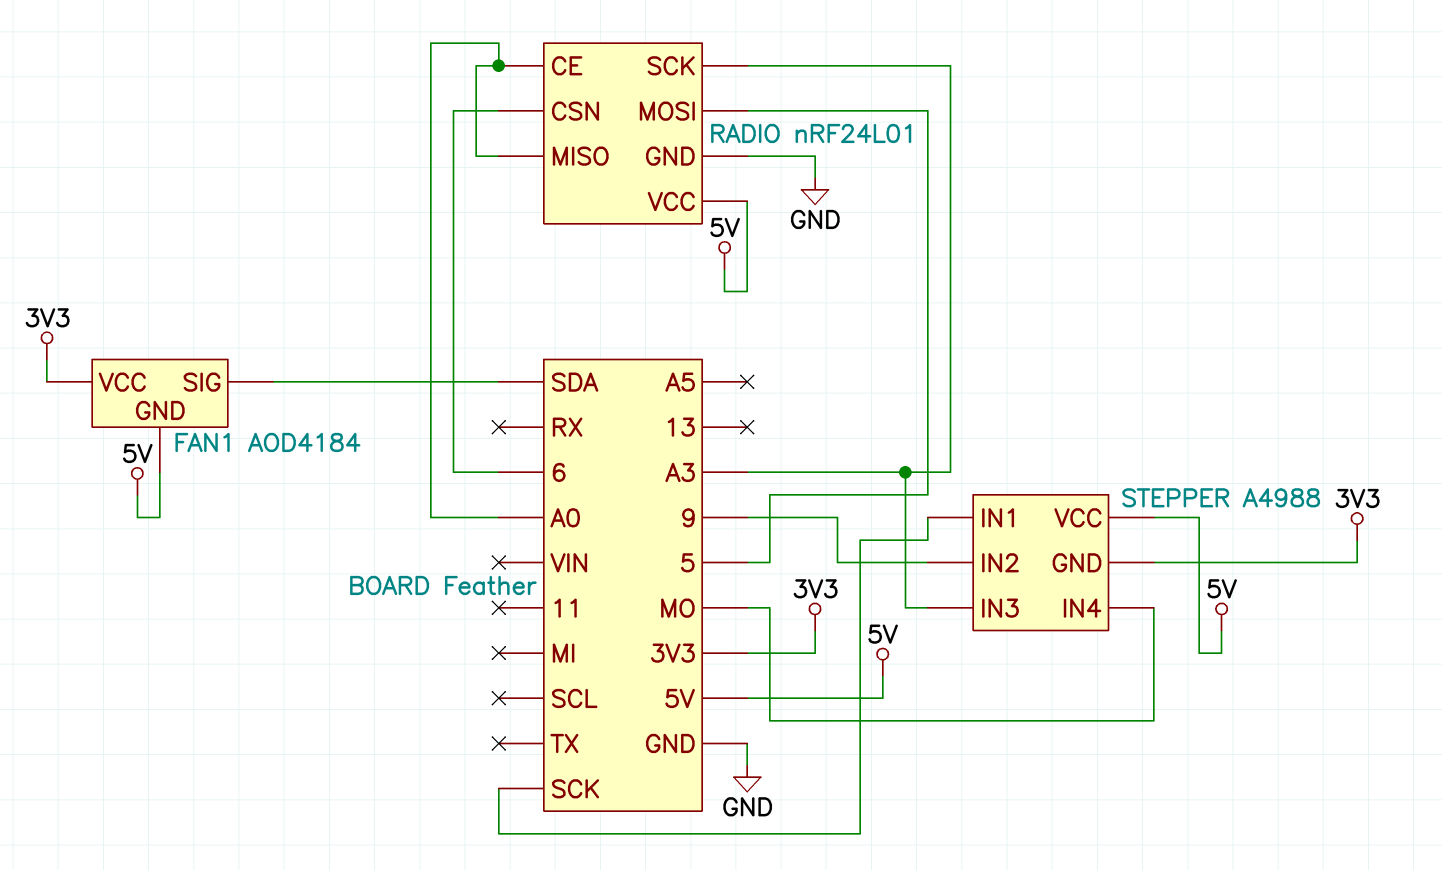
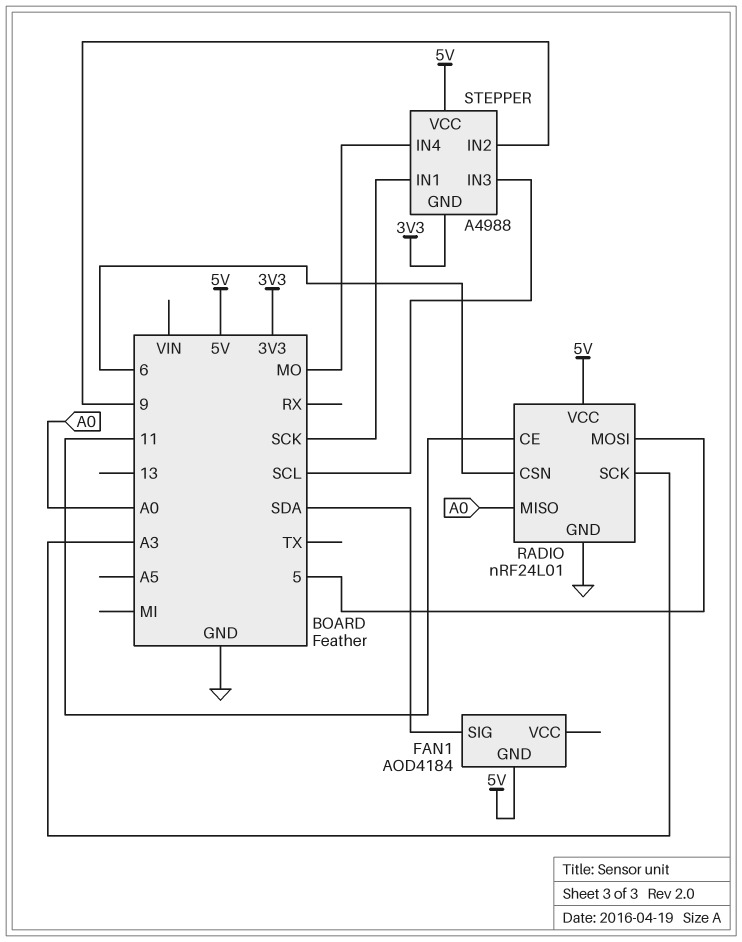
FAN1 pin VCC: 3V3 -> none
RADIO pin CE: A0 -> 11
STEPPER pin IN3: A3 -> SCL

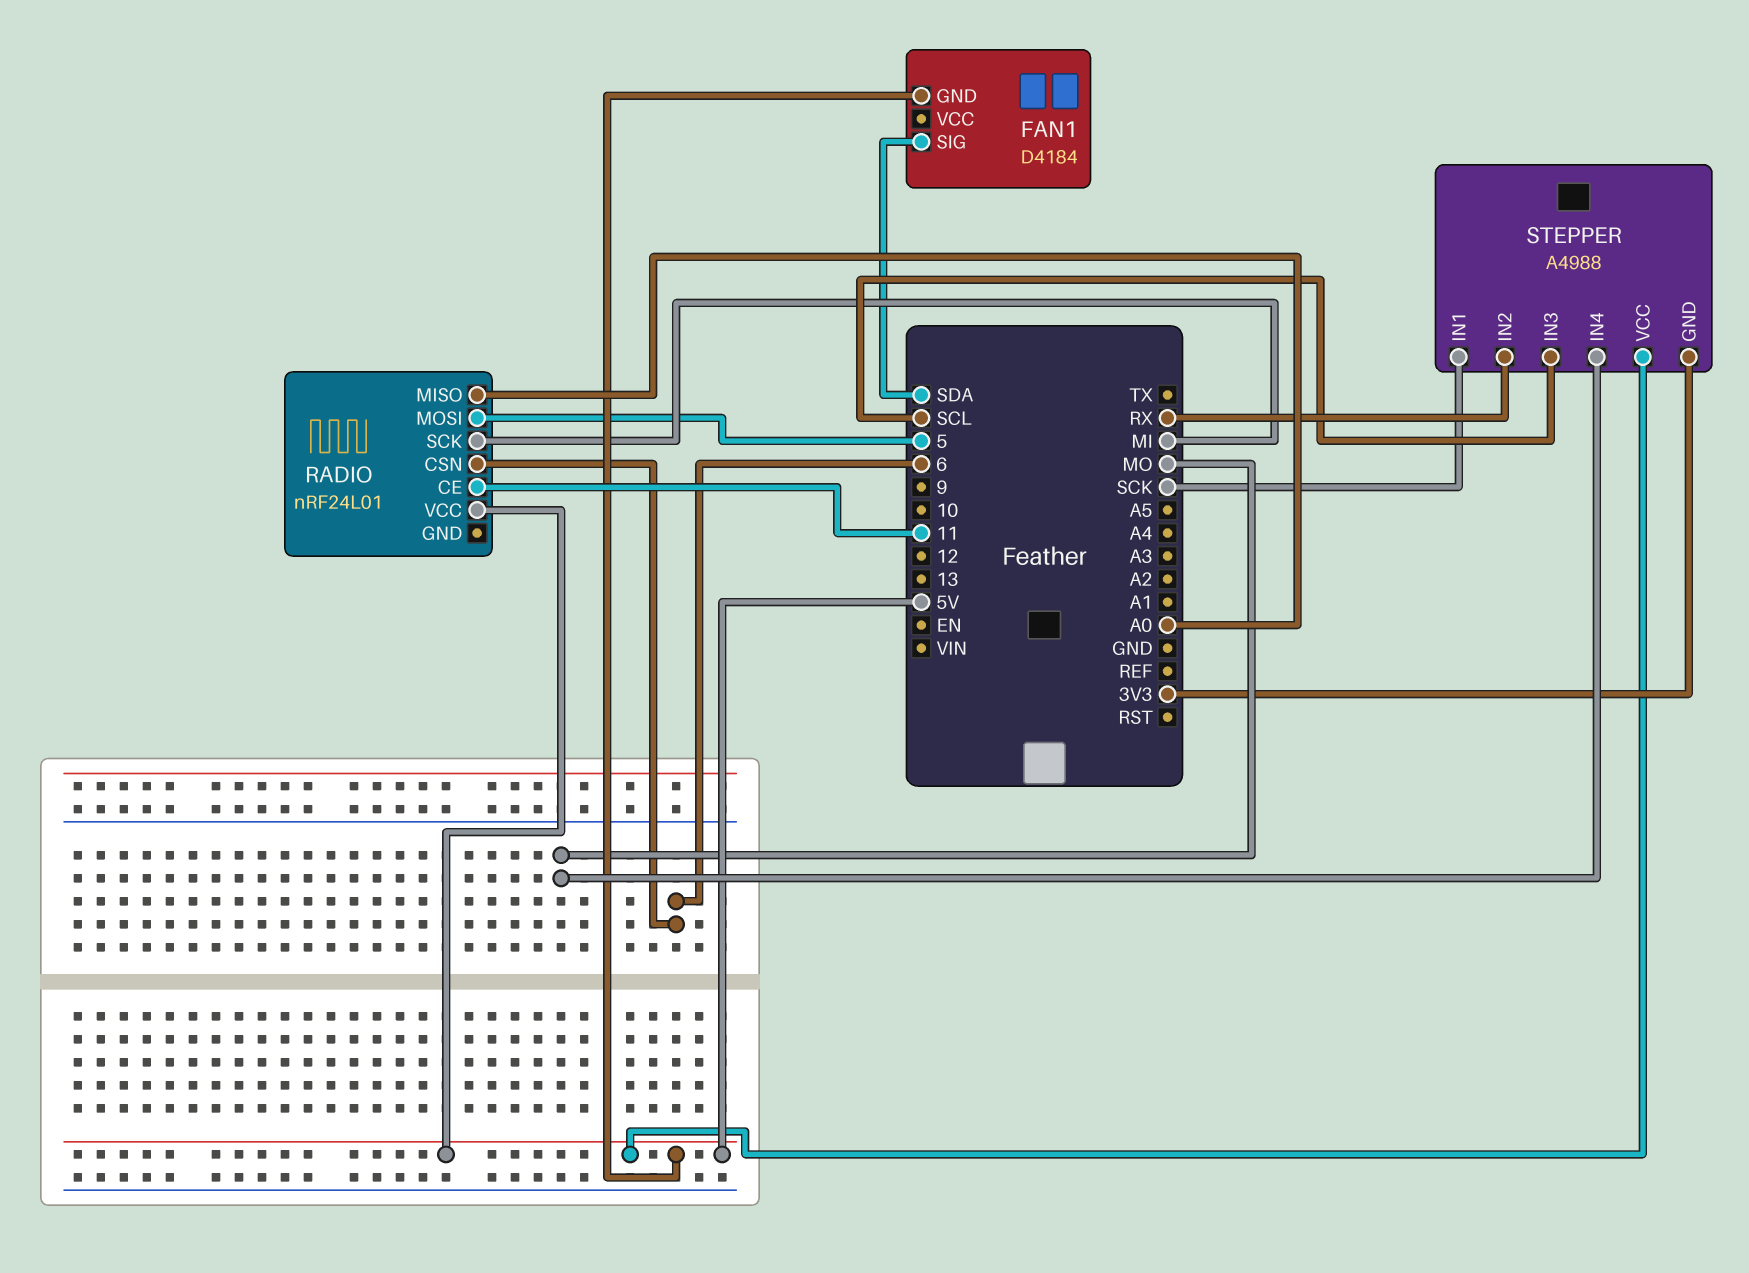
FAN1: AOD4184 -> D4184
RADIO pin GND: GND -> none
RADIO pin SCK: A3 -> MI
STEPPER pin IN2: 9 -> RX

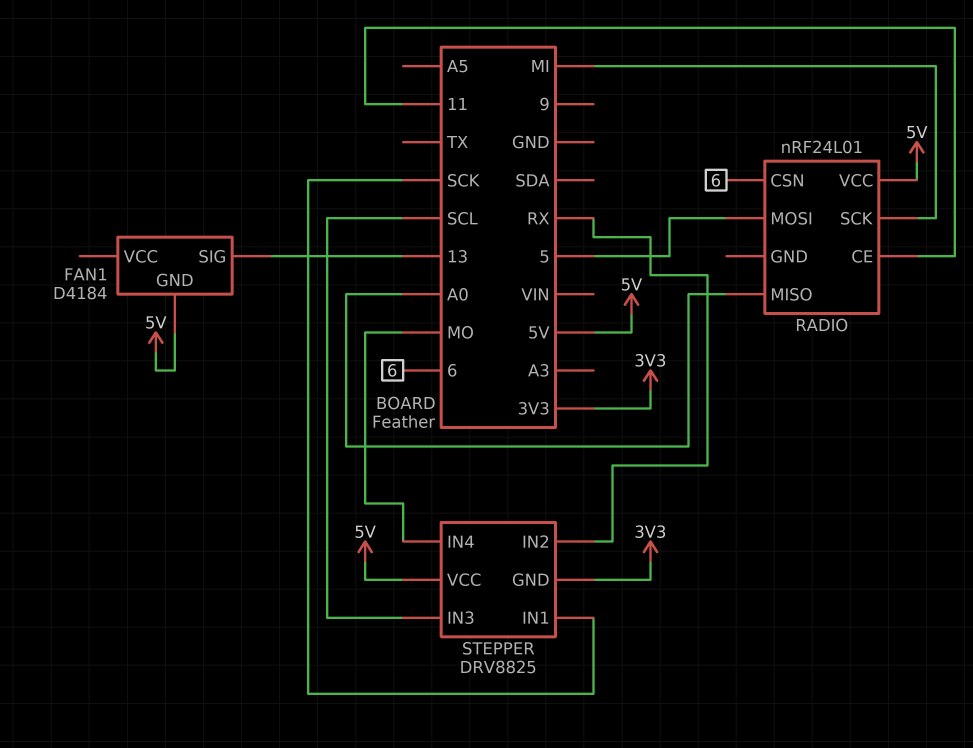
FAN1 pin SIG: SDA -> 13
STEPPER: A4988 -> DRV8825

